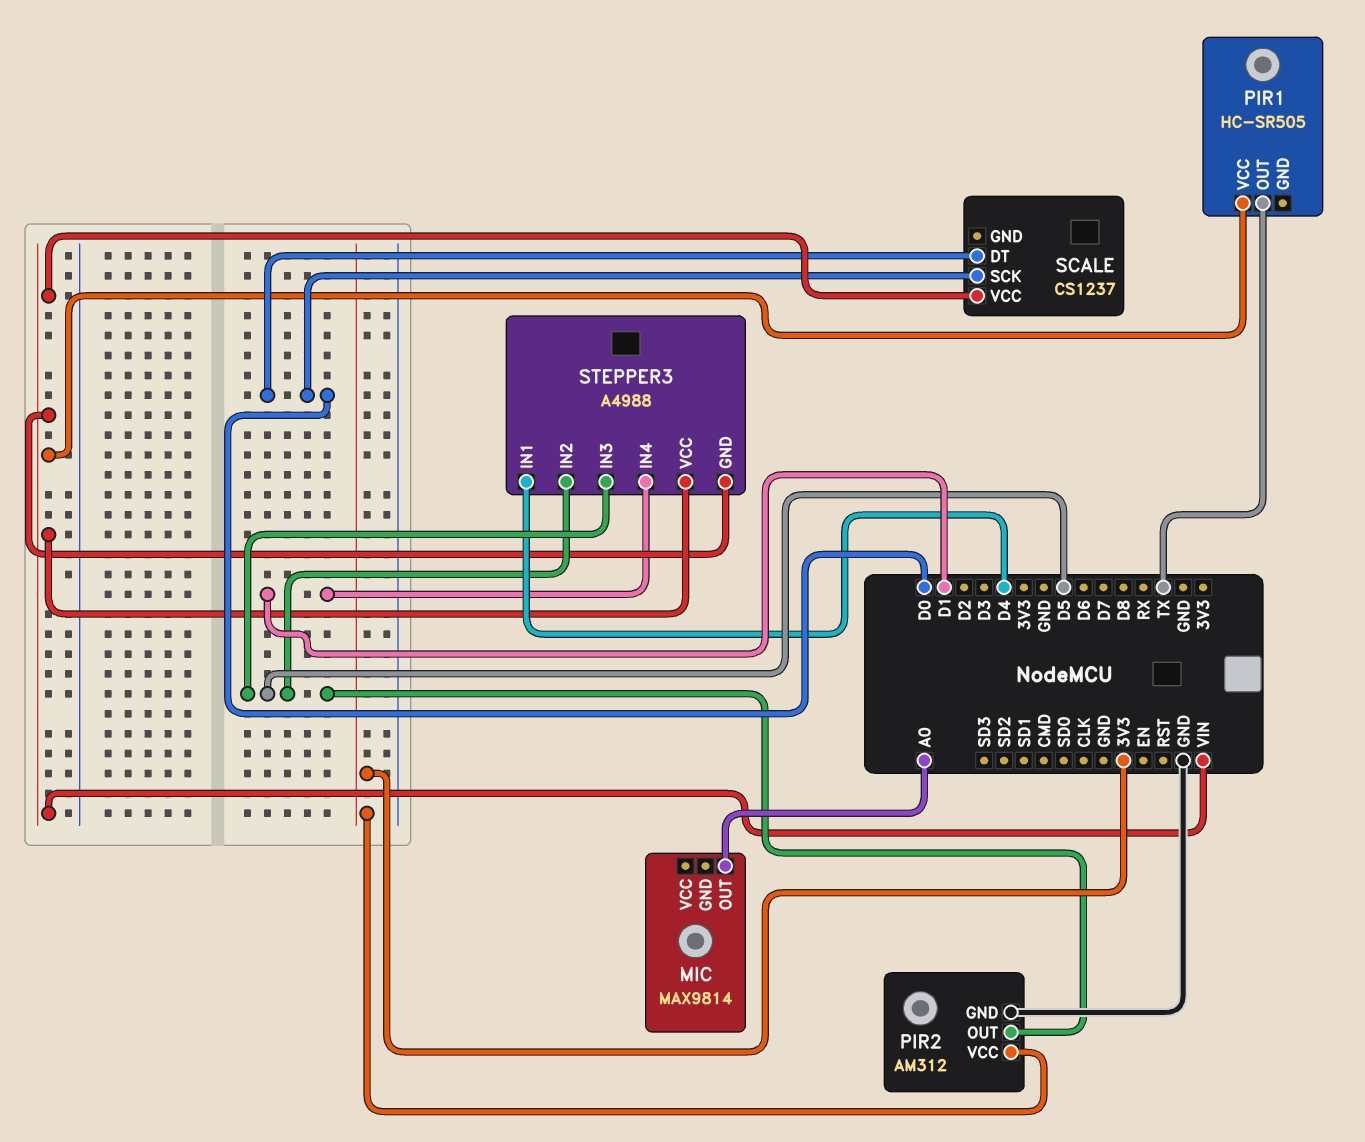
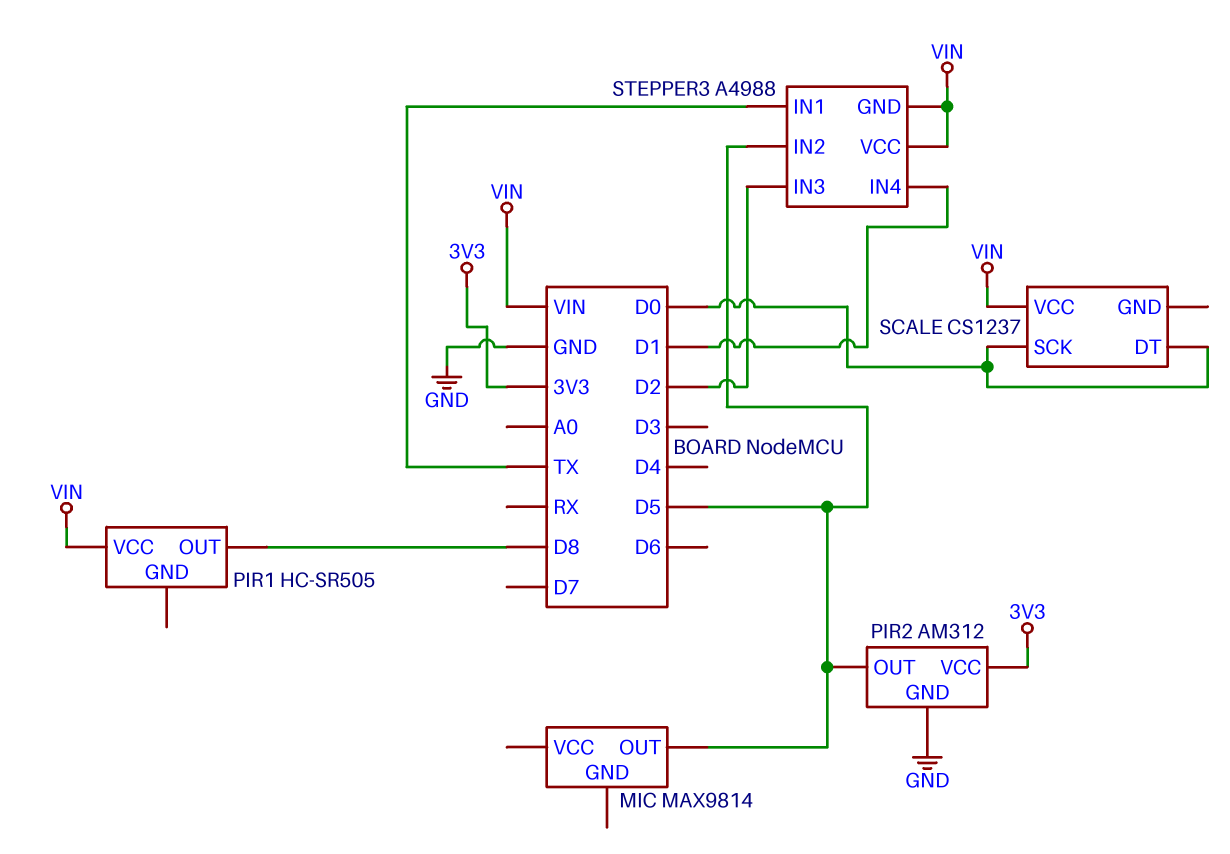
MIC pin OUT: A0 -> D5
PIR1 pin OUT: TX -> D8
STEPPER3 pin IN1: D4 -> TX
STEPPER3 pin IN3: D5 -> D2

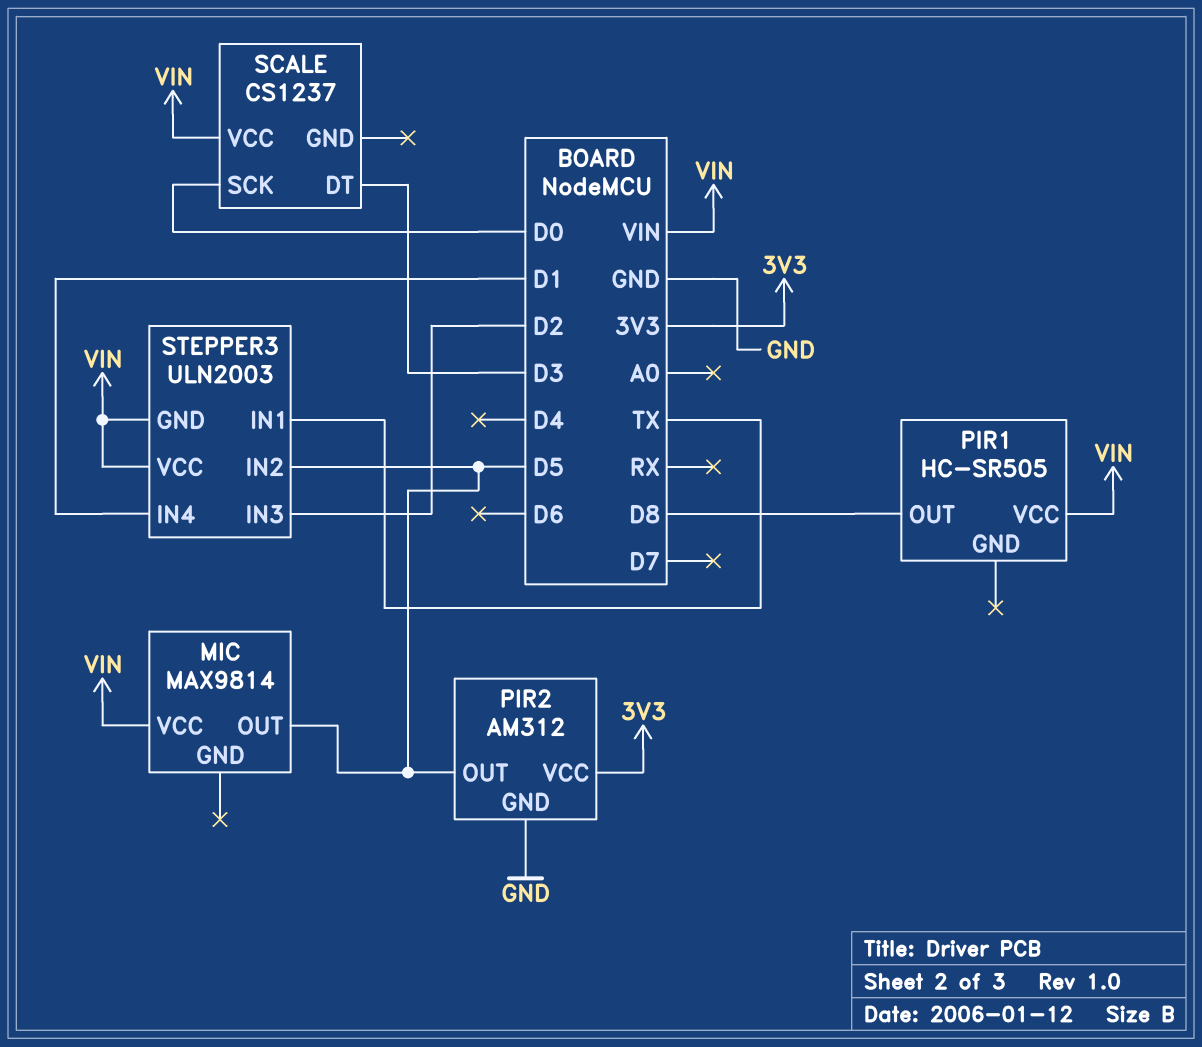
MIC pin VCC: none -> VIN
SCALE pin DT: D0 -> D3
STEPPER3: A4988 -> ULN2003

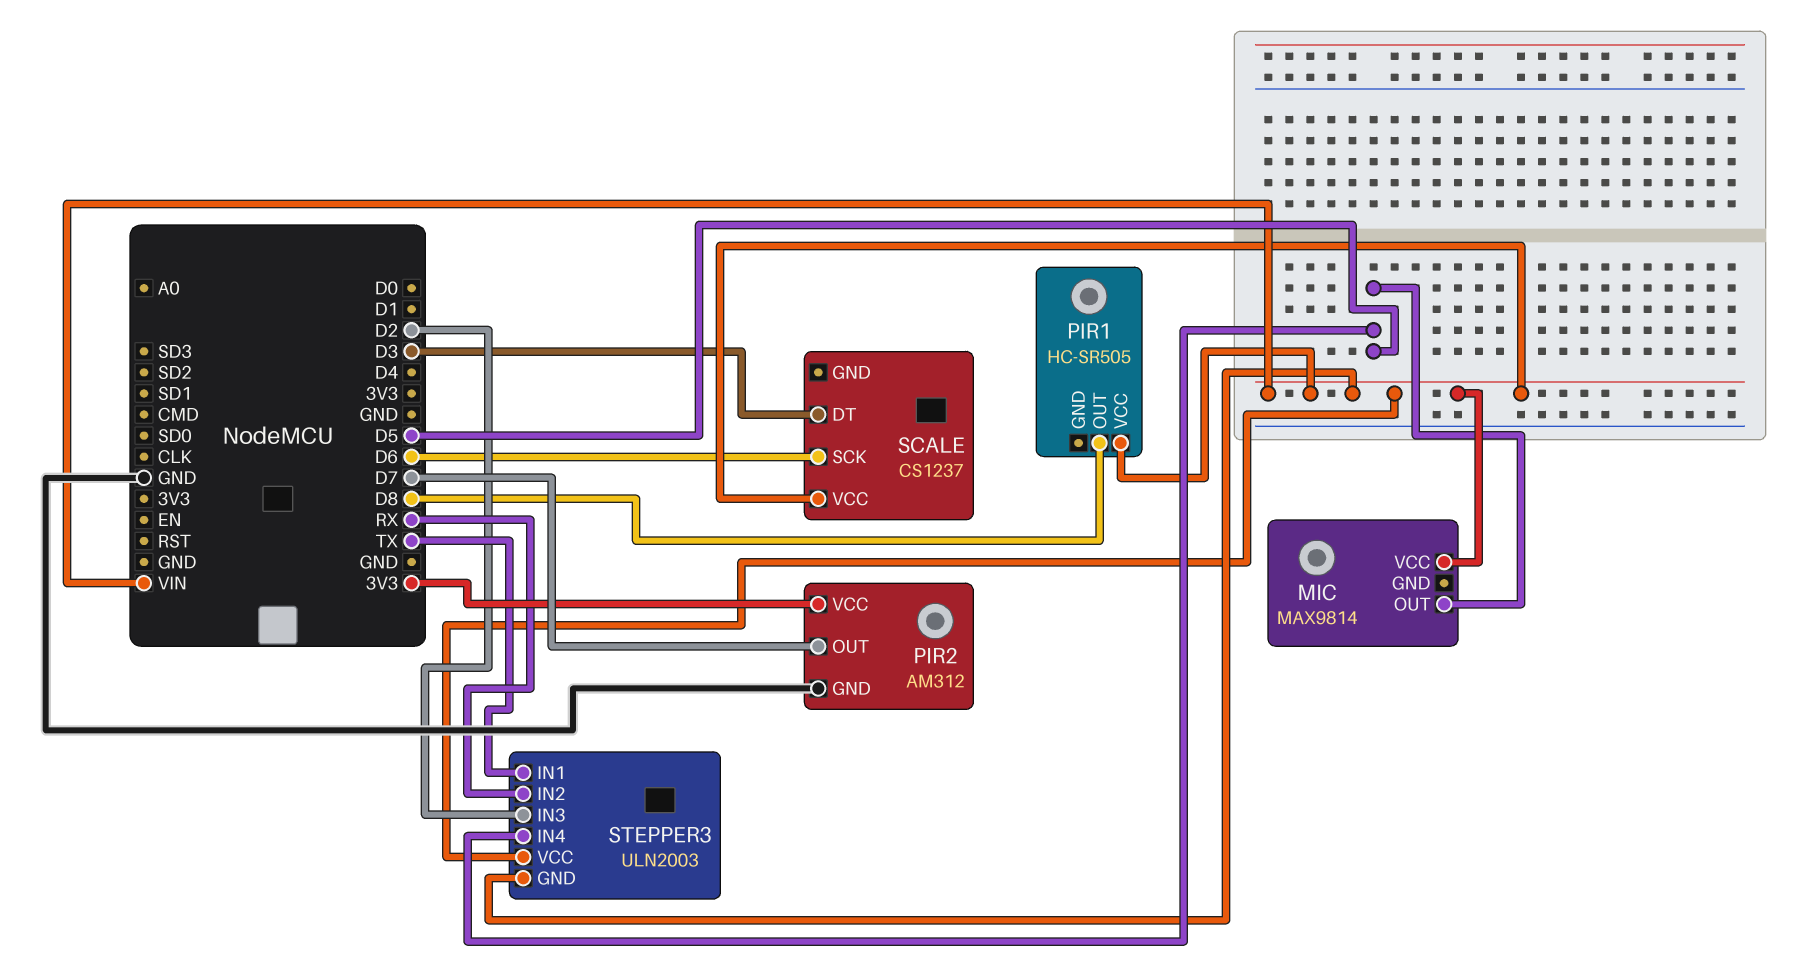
PIR2 pin OUT: D5 -> D7
SCALE pin SCK: D0 -> D6
STEPPER3 pin IN2: D5 -> RX
STEPPER3 pin IN4: D1 -> D5

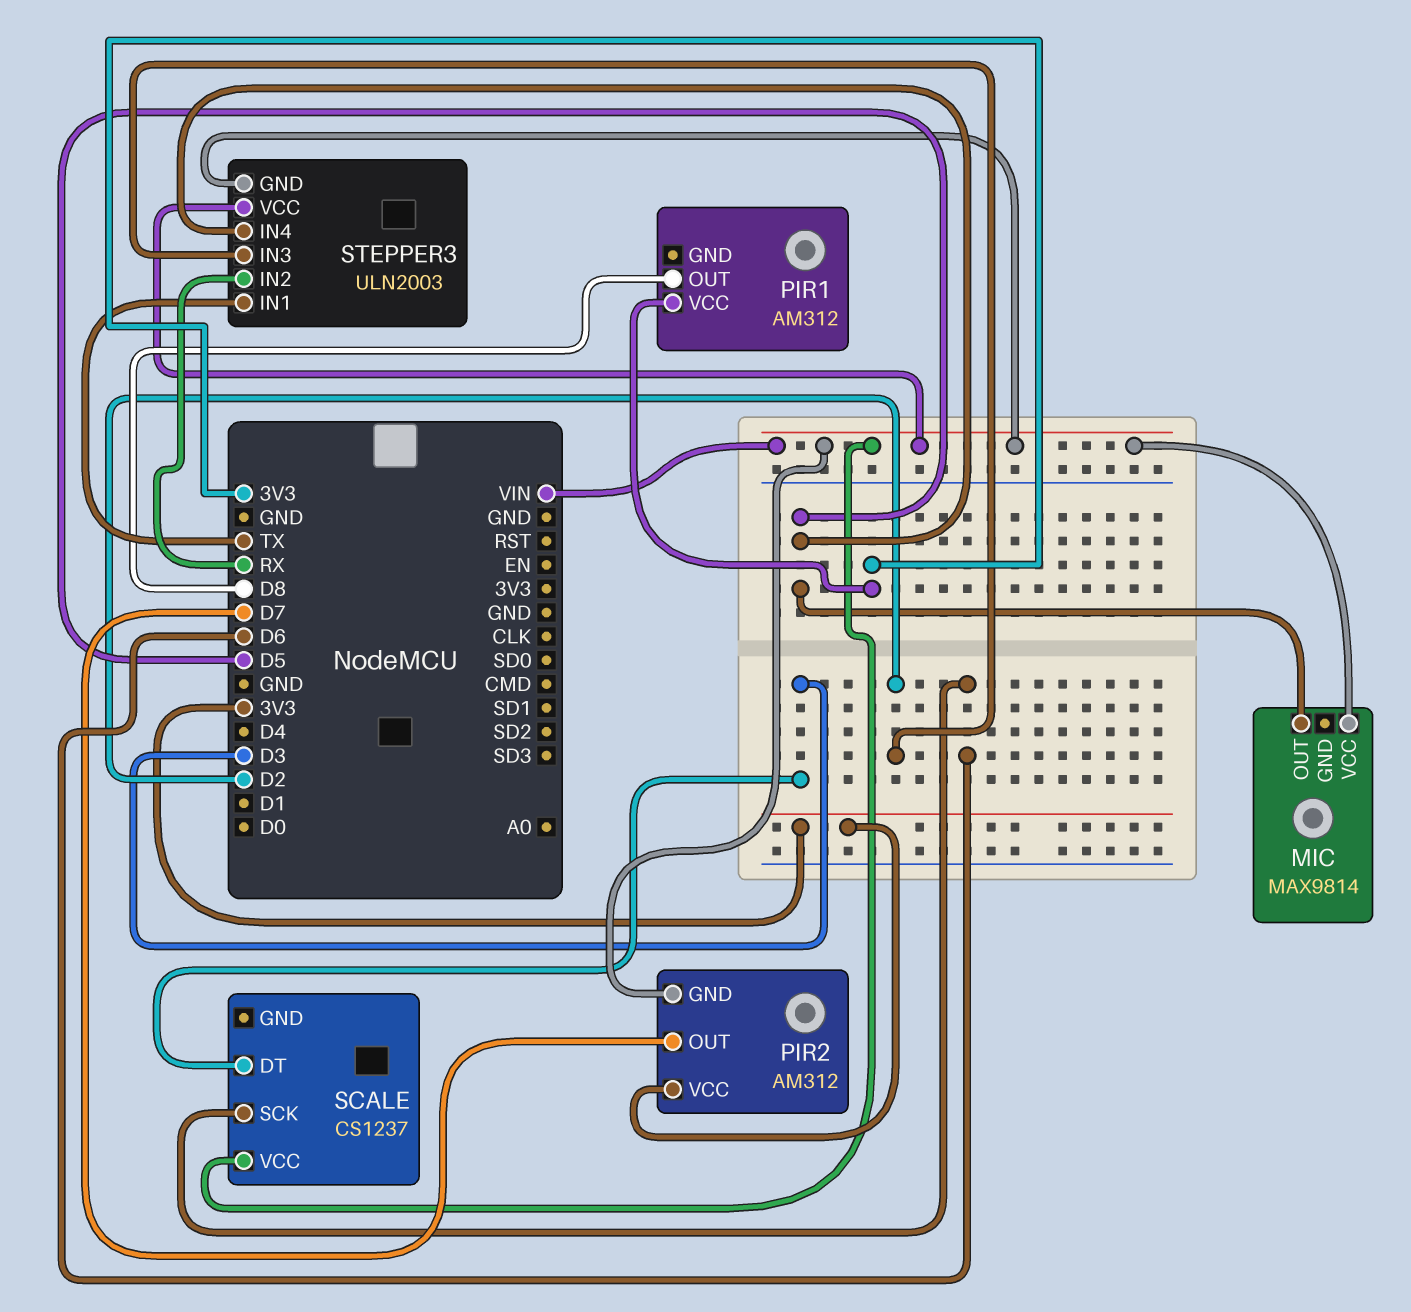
PIR1: HC-SR505 -> AM312
PIR1 pin VCC: VIN -> 3V3
PIR2 pin GND: GND -> VIN

